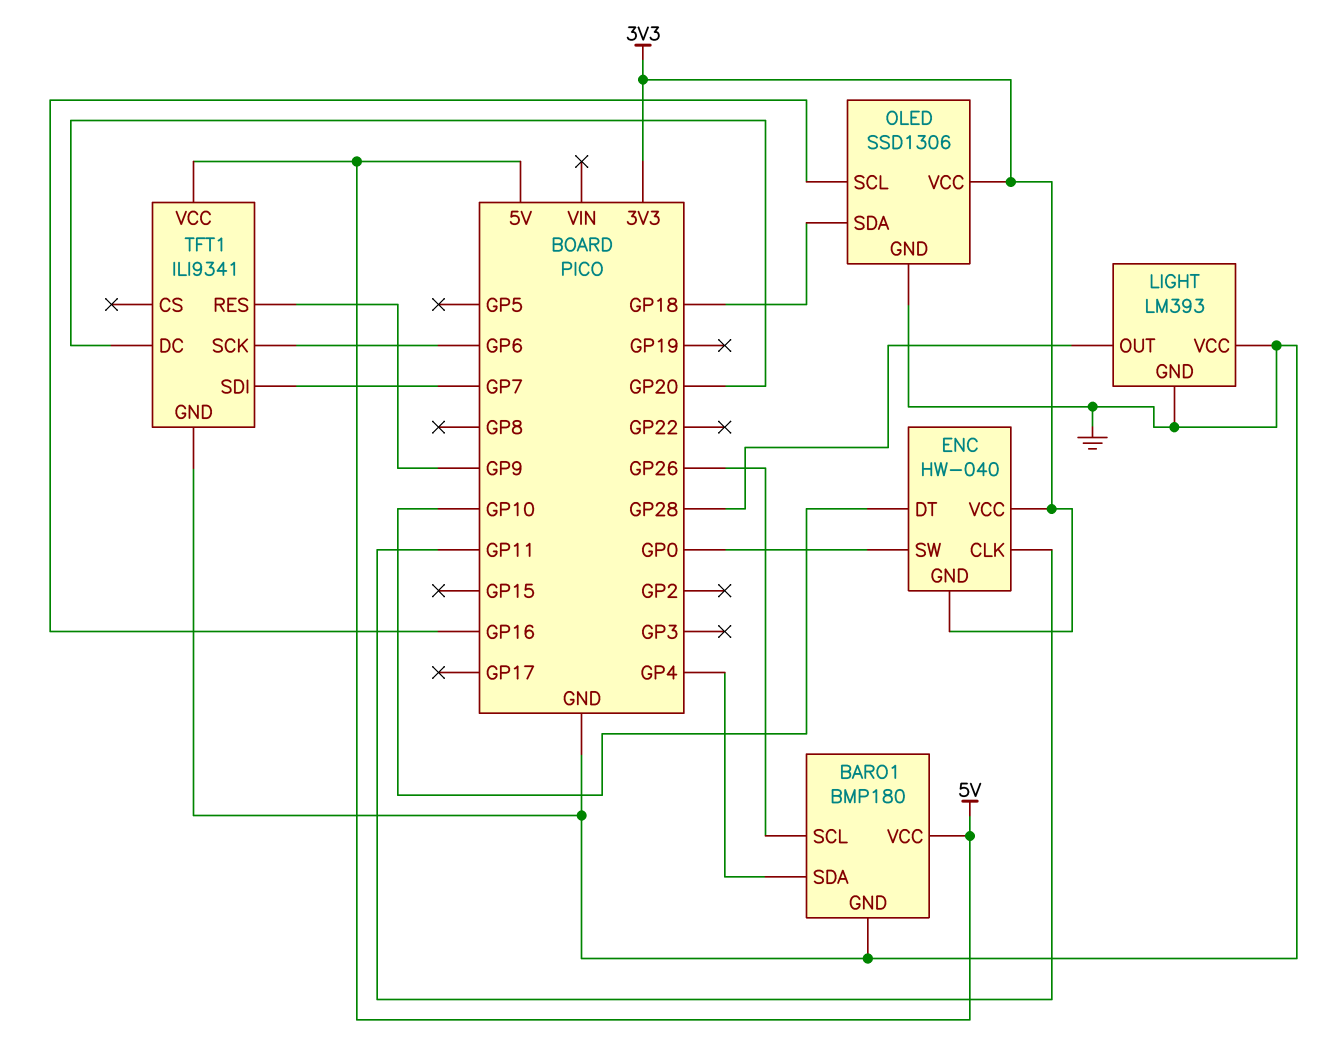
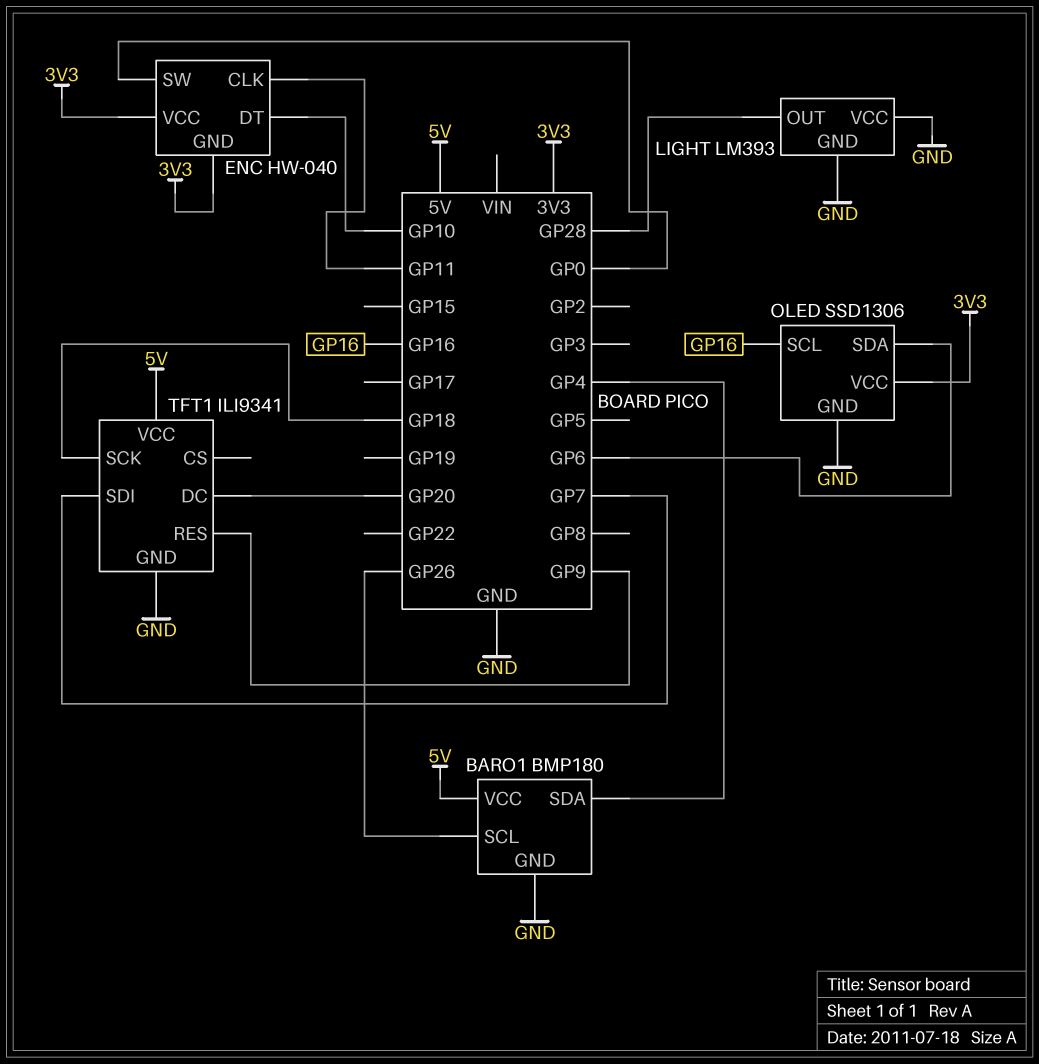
OLED pin SDA: GP18 -> GP6
TFT1 pin SCK: GP6 -> GP18

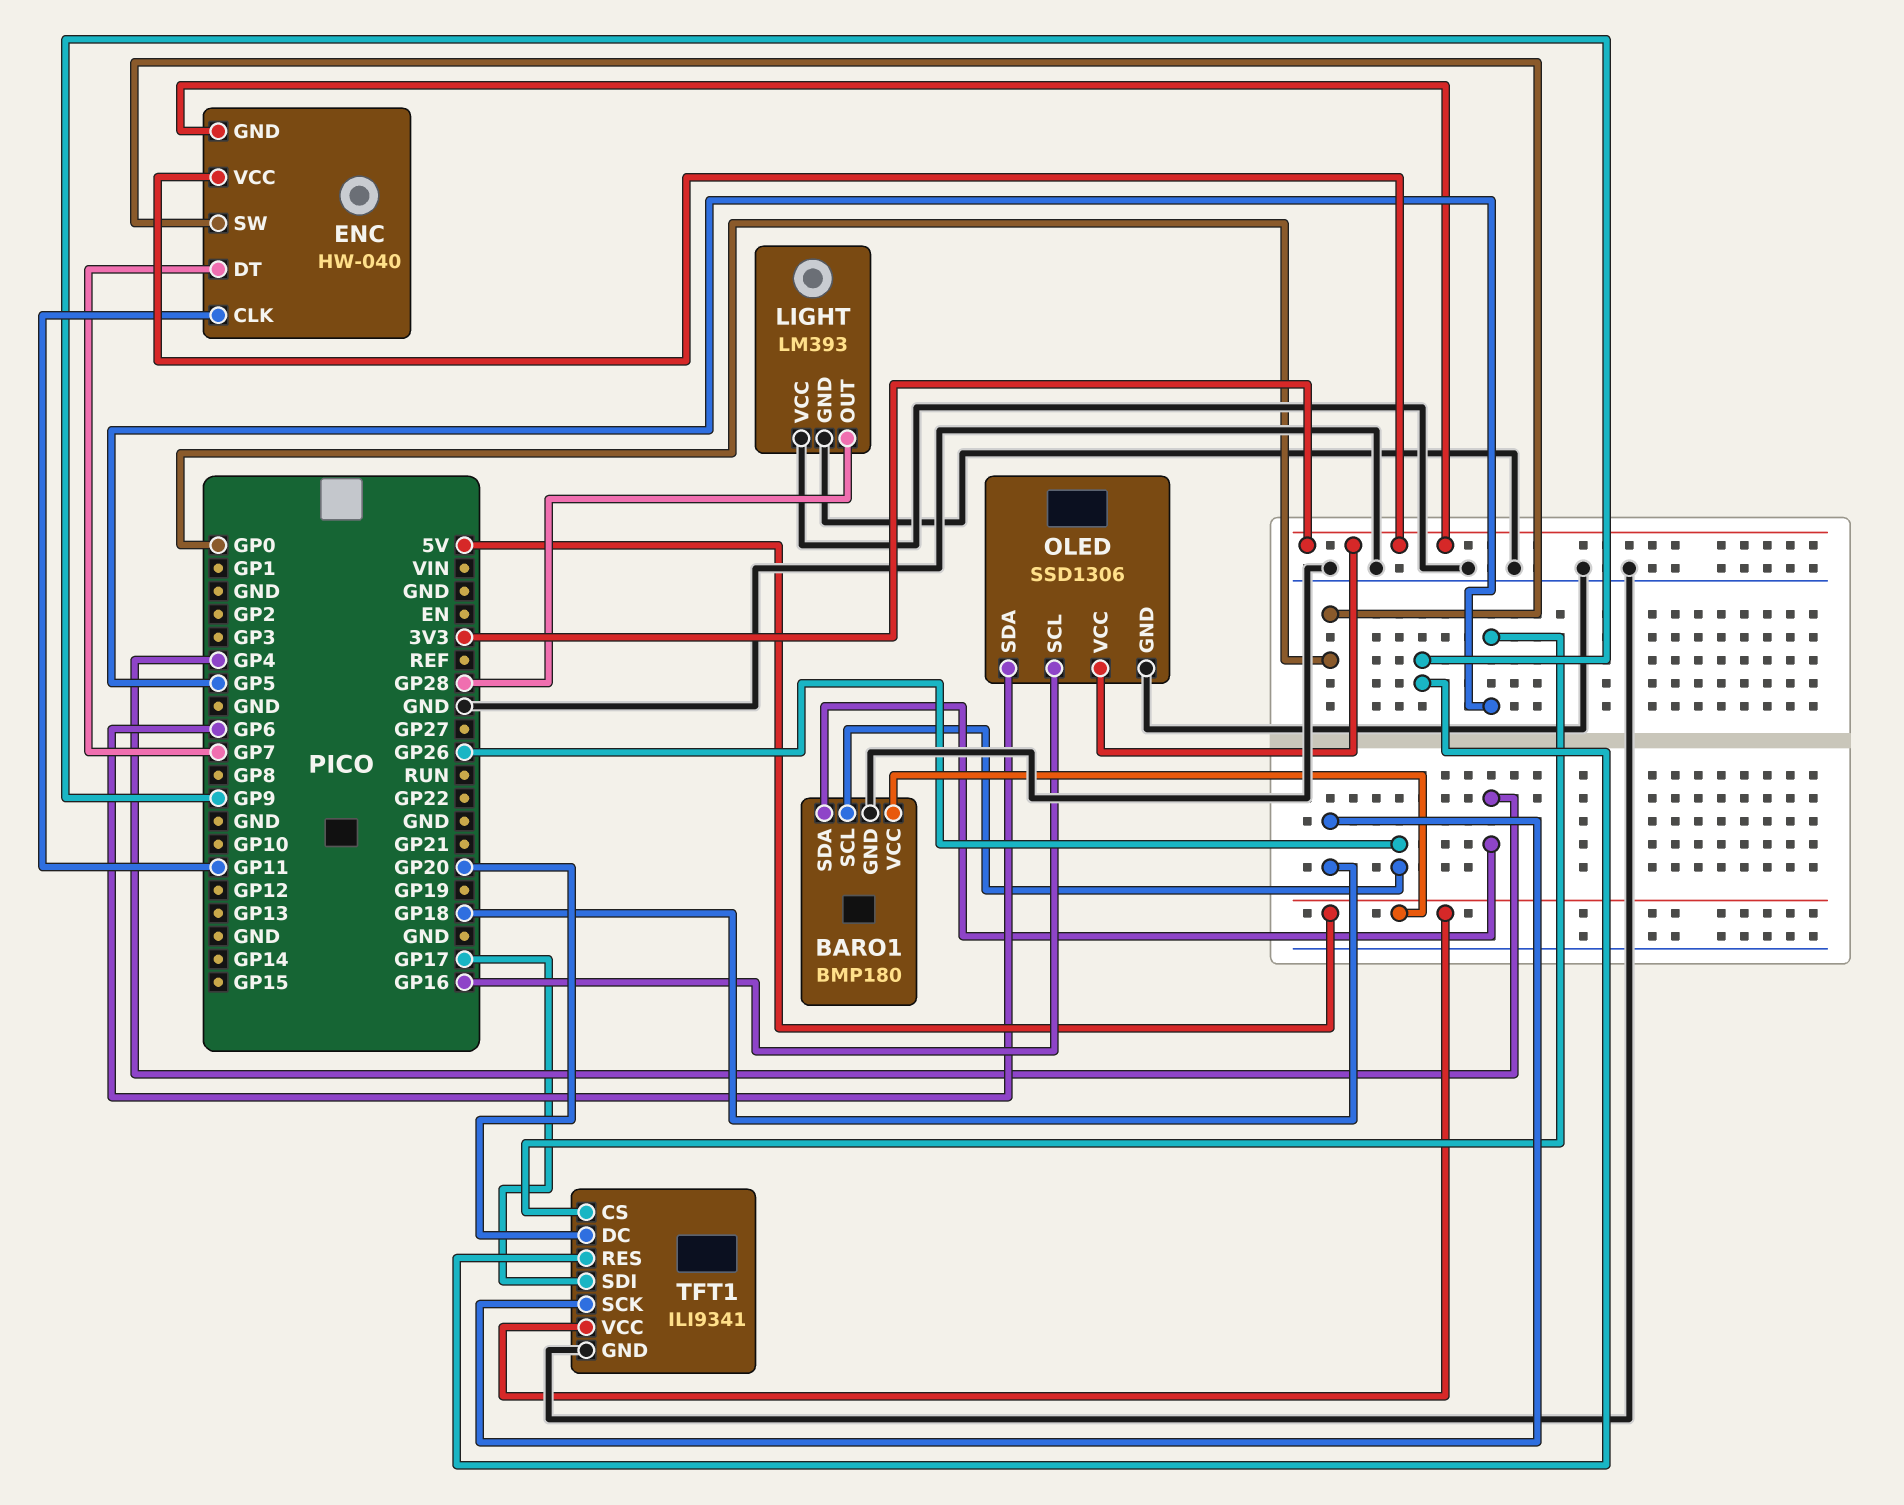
ENC pin DT: GP10 -> GP7
TFT1 pin CS: none -> GP5
TFT1 pin SDI: GP7 -> GP17

